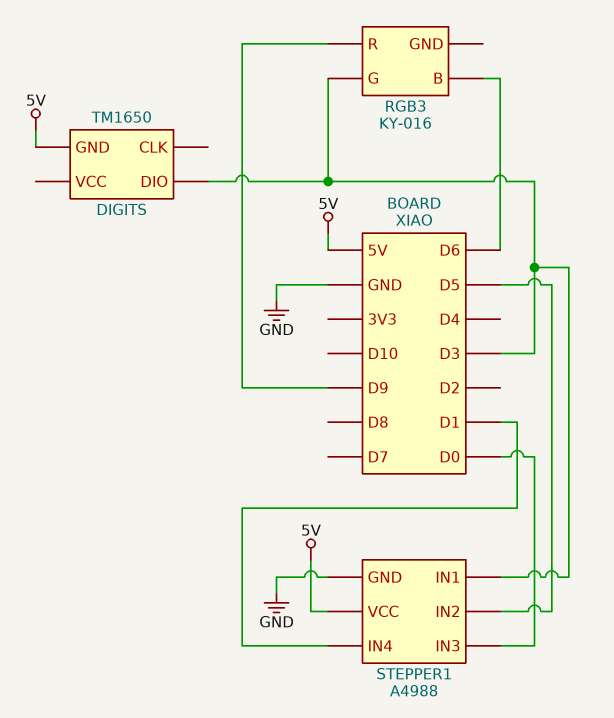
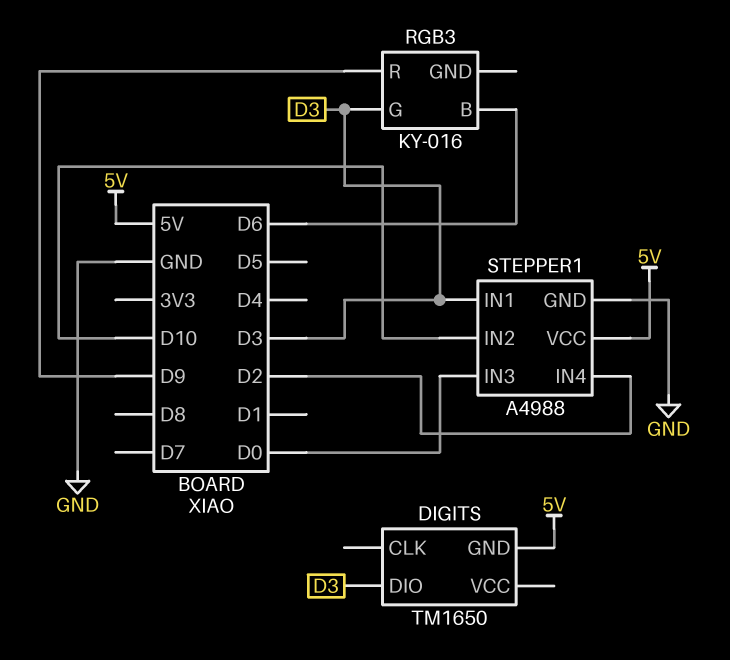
STEPPER1 pin IN2: D5 -> D10
STEPPER1 pin IN4: D1 -> D2

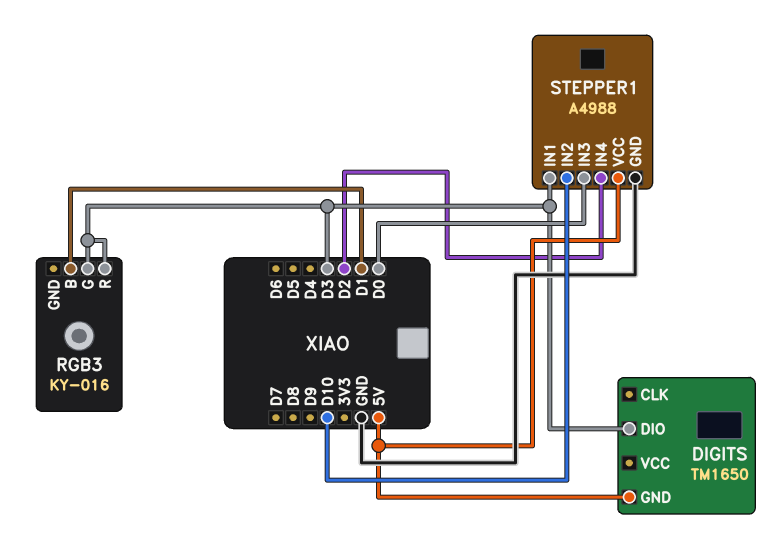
RGB3 pin B: D6 -> D1
RGB3 pin R: D9 -> D3

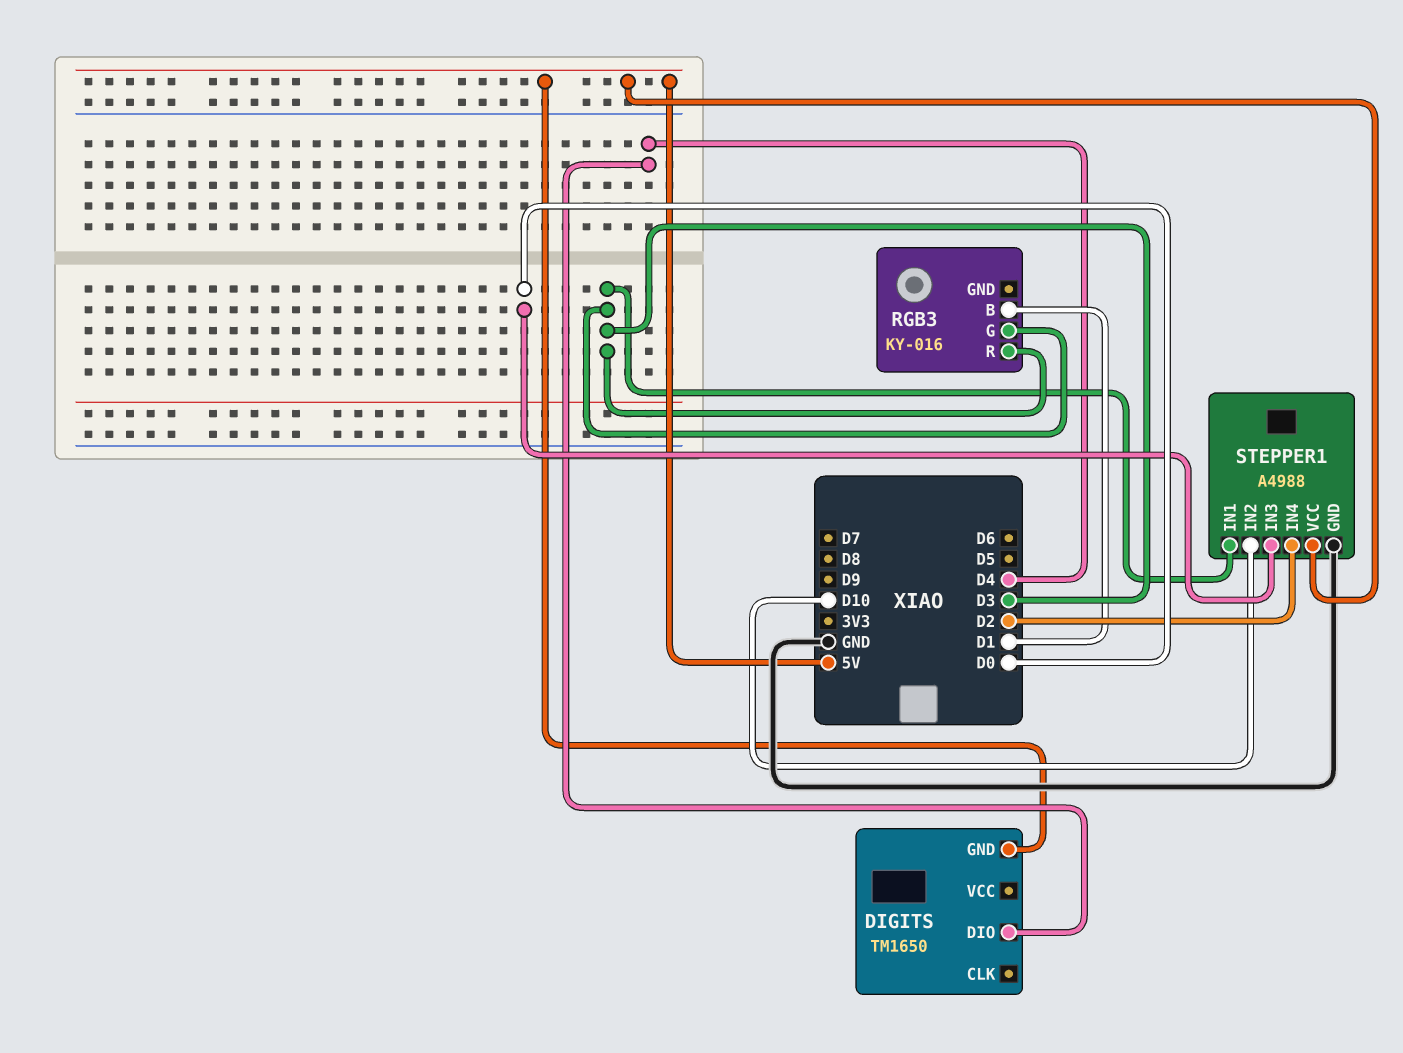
DIGITS pin DIO: D3 -> D4

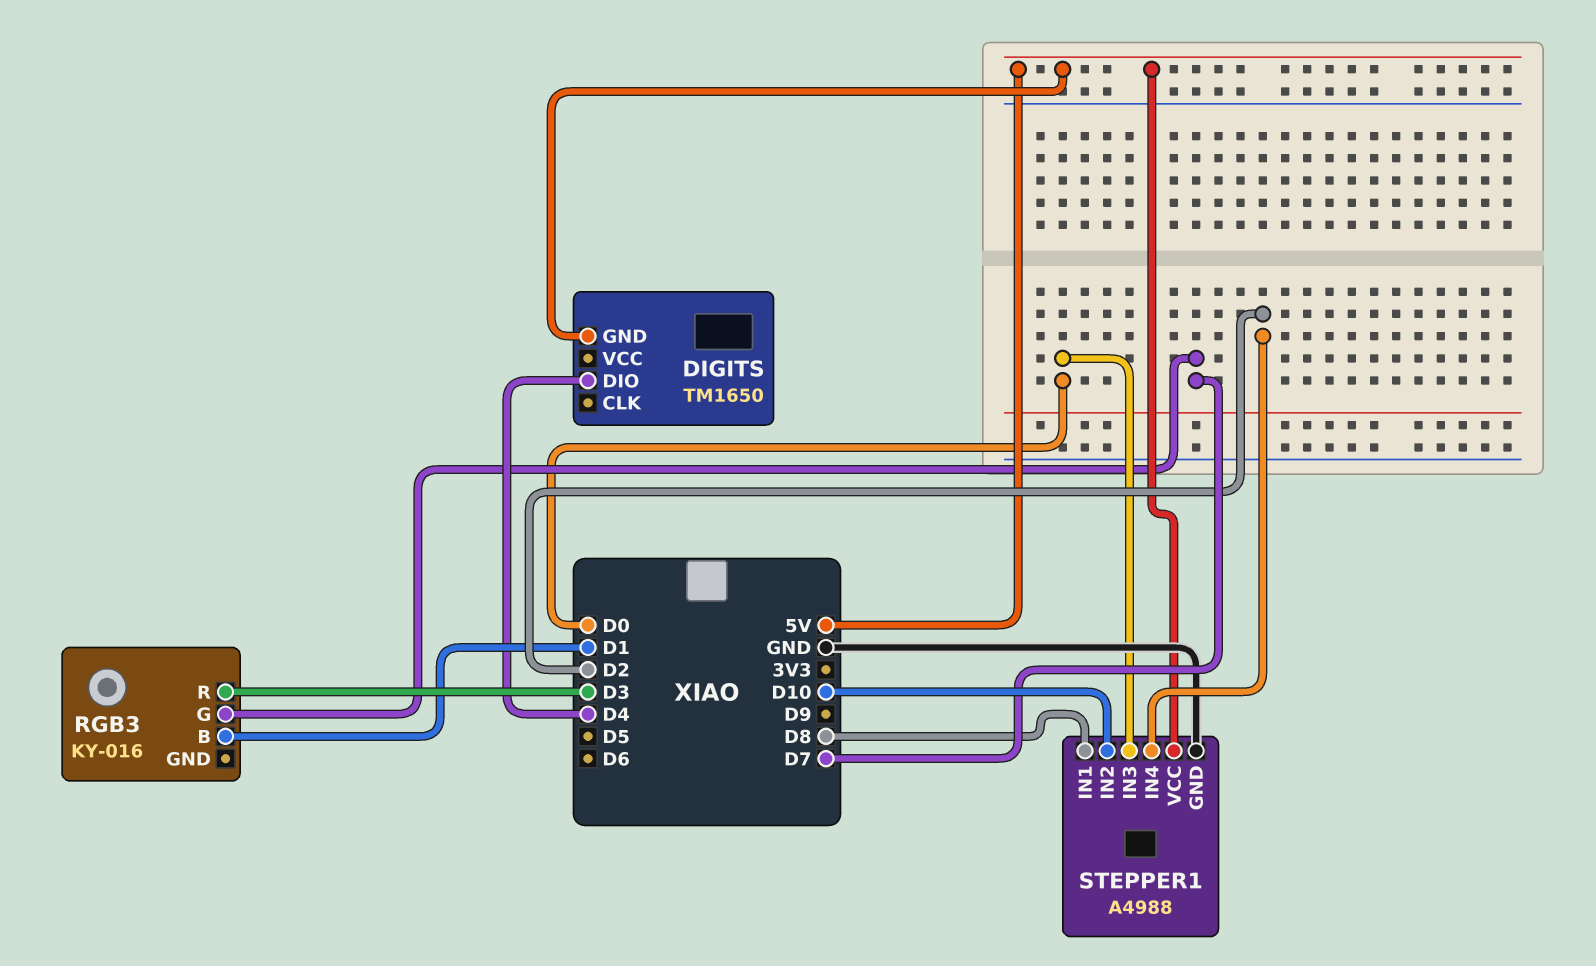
RGB3 pin G: D3 -> D7
STEPPER1 pin IN1: D3 -> D8

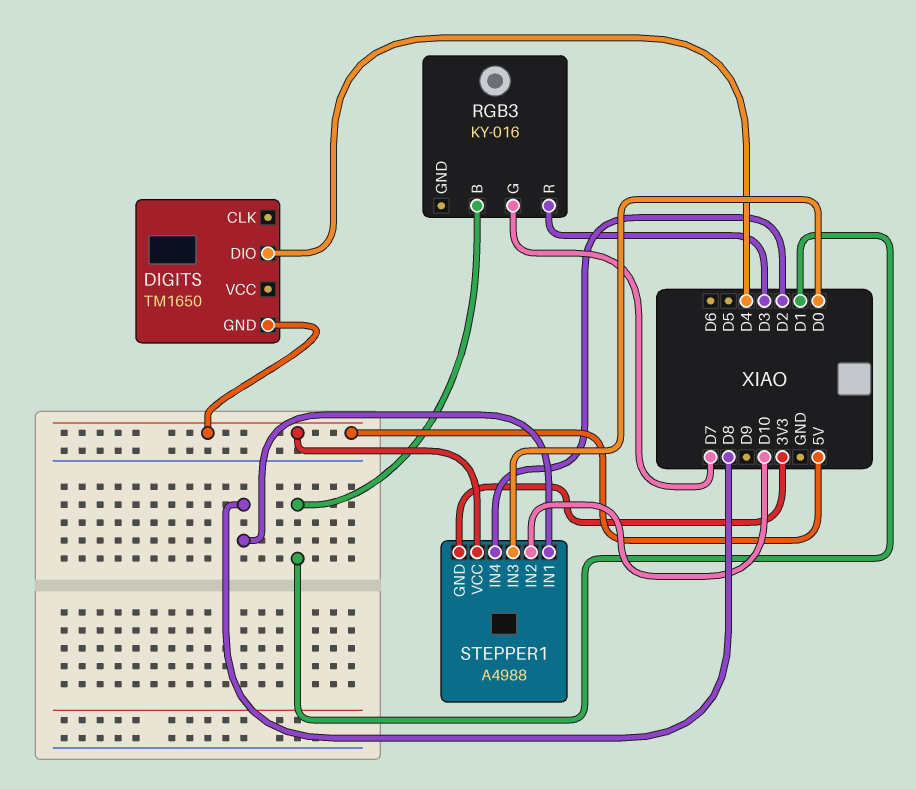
STEPPER1 pin GND: GND -> 3V3

